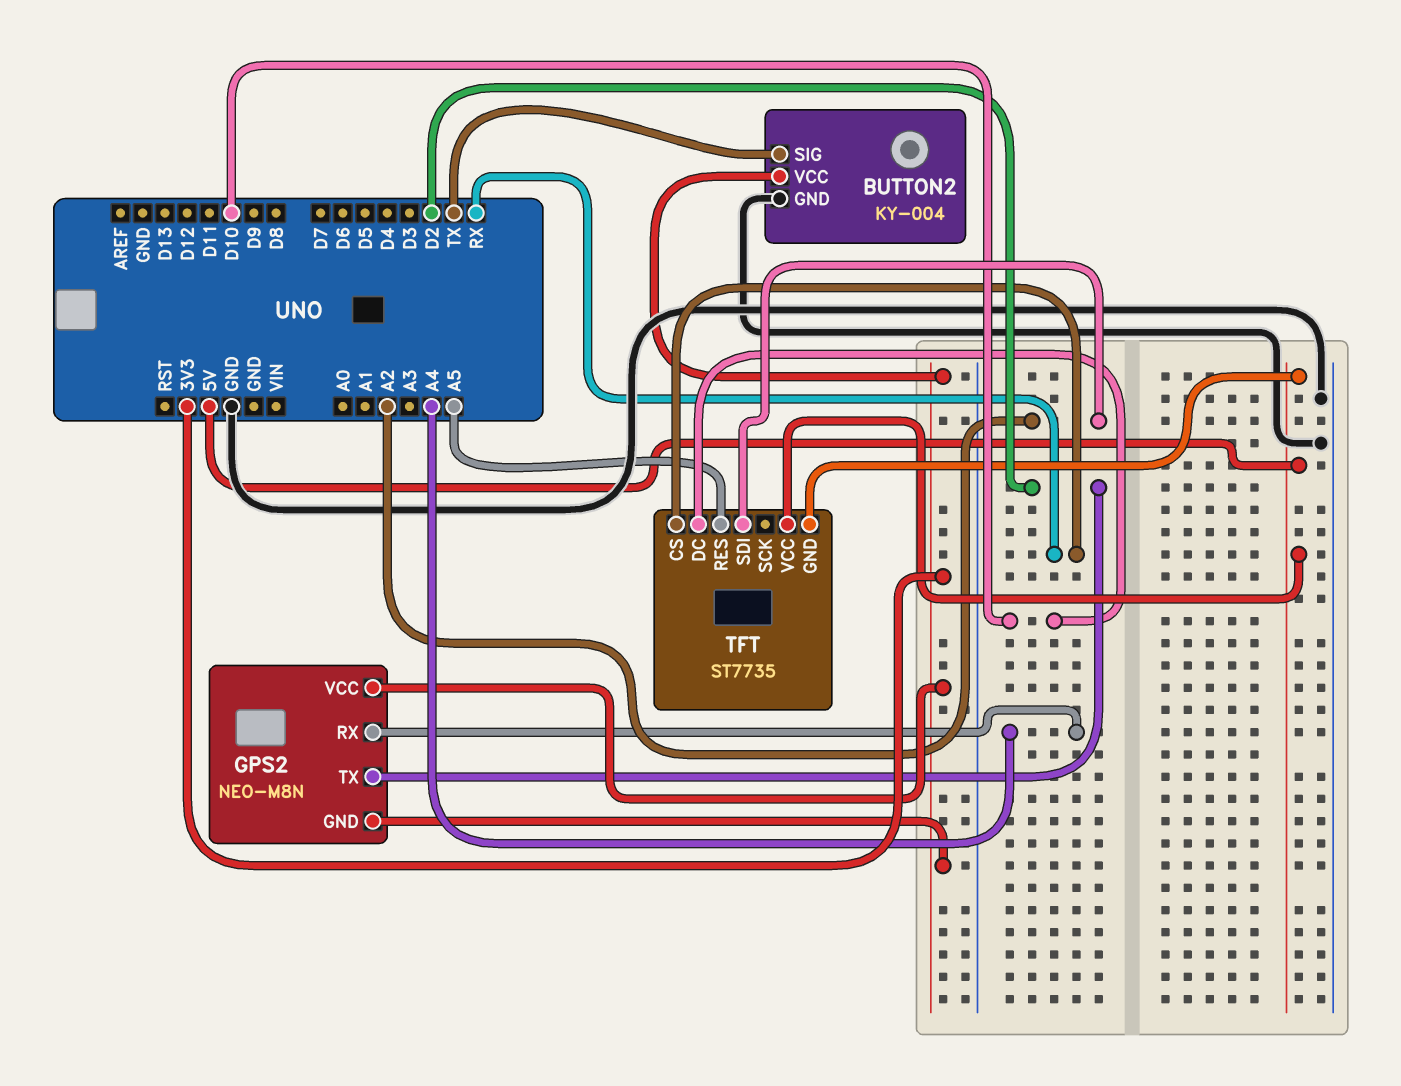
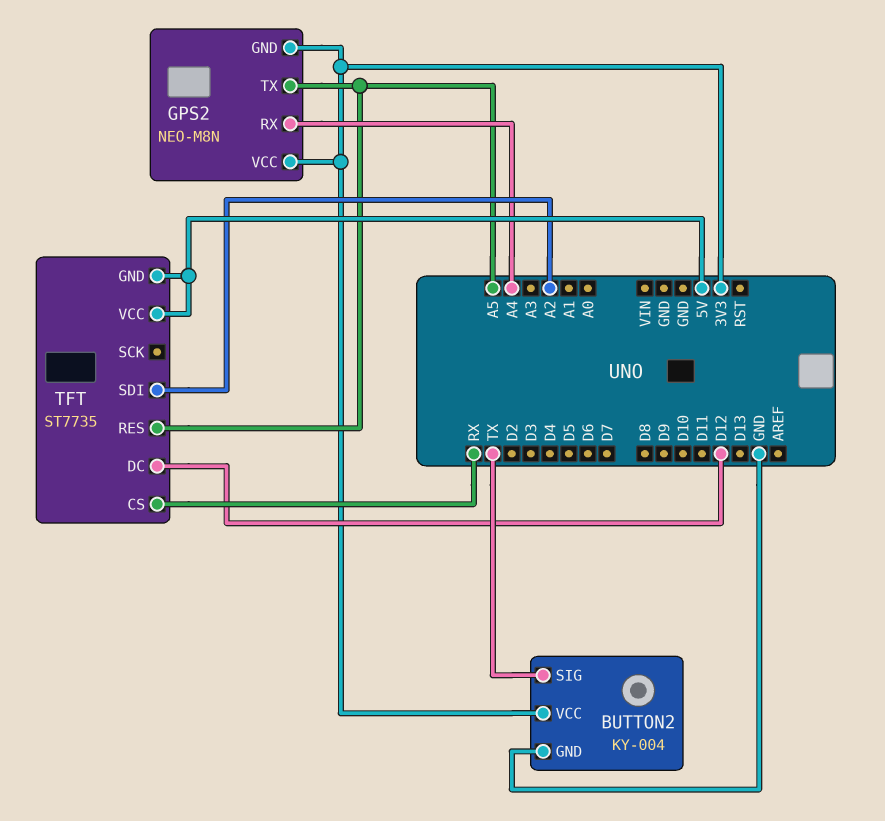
GPS2 pin TX: D2 -> A5
TFT pin DC: D10 -> D12

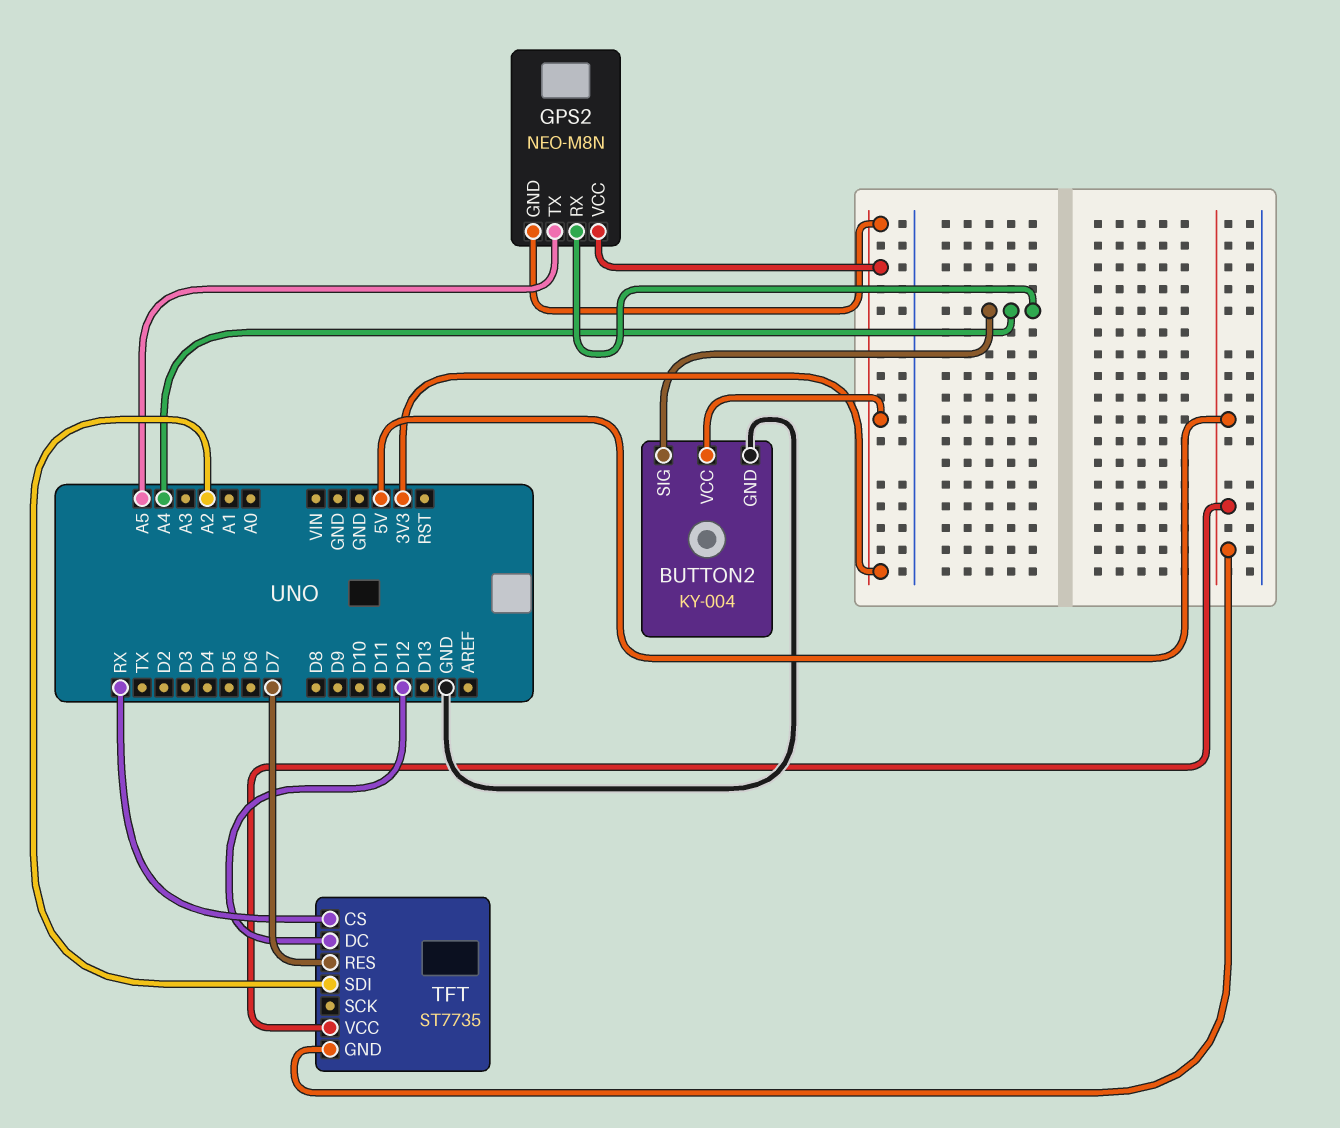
BUTTON2 pin SIG: TX -> A4
TFT pin RES: A5 -> D7

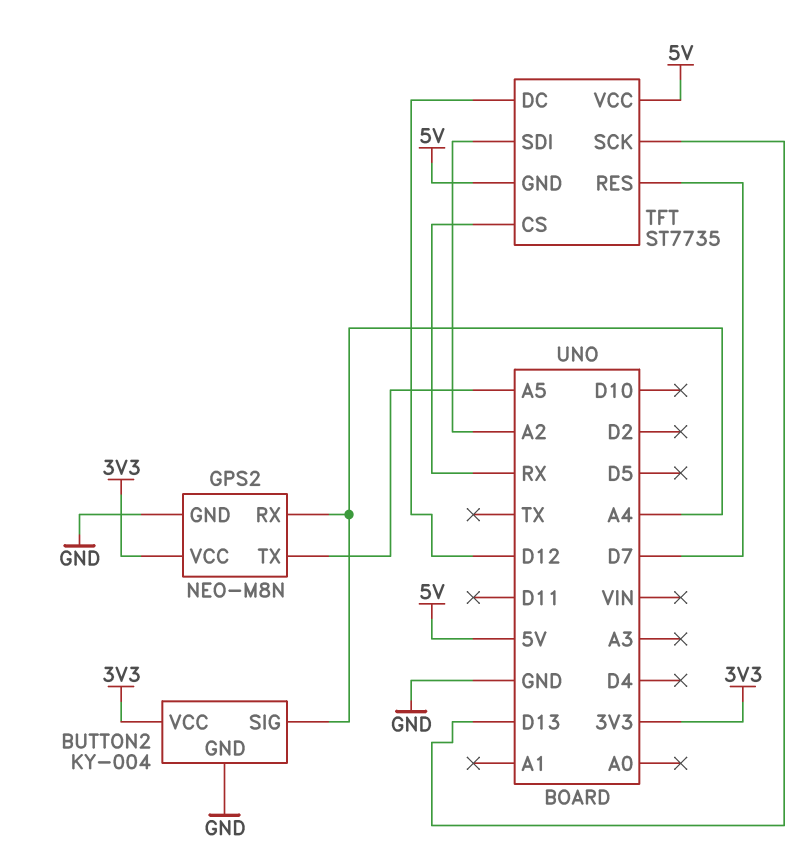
GPS2 pin GND: 3V3 -> GND
TFT pin SCK: none -> D13

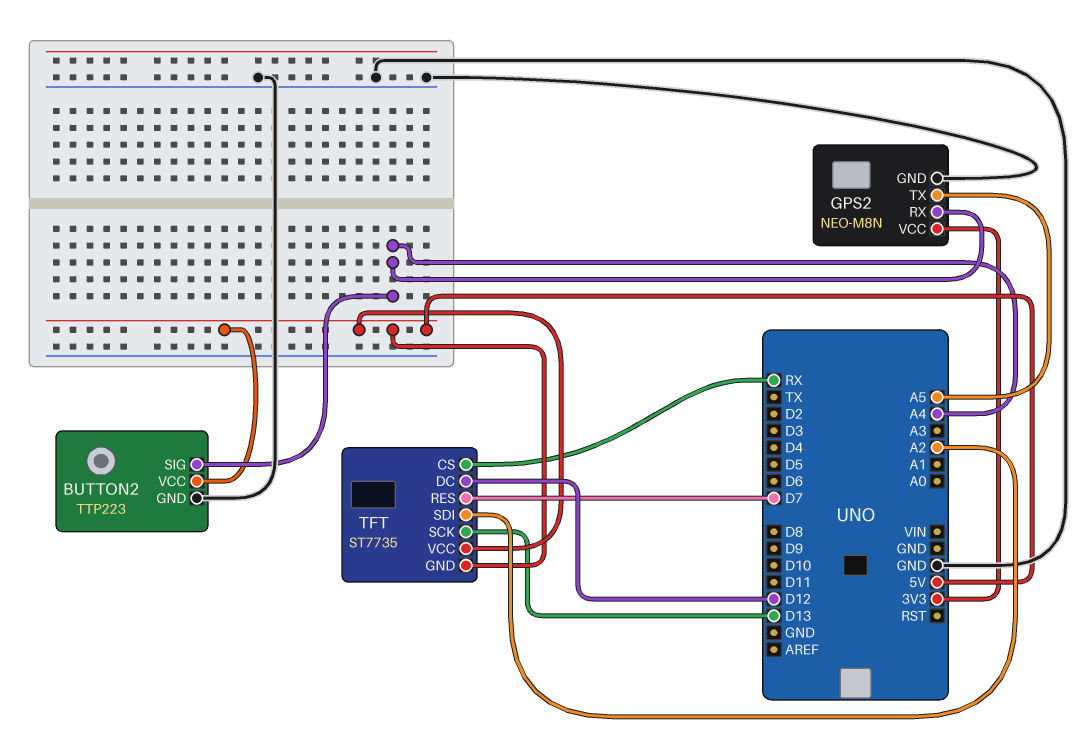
BUTTON2: KY-004 -> TTP223
BUTTON2 pin VCC: 3V3 -> 5V

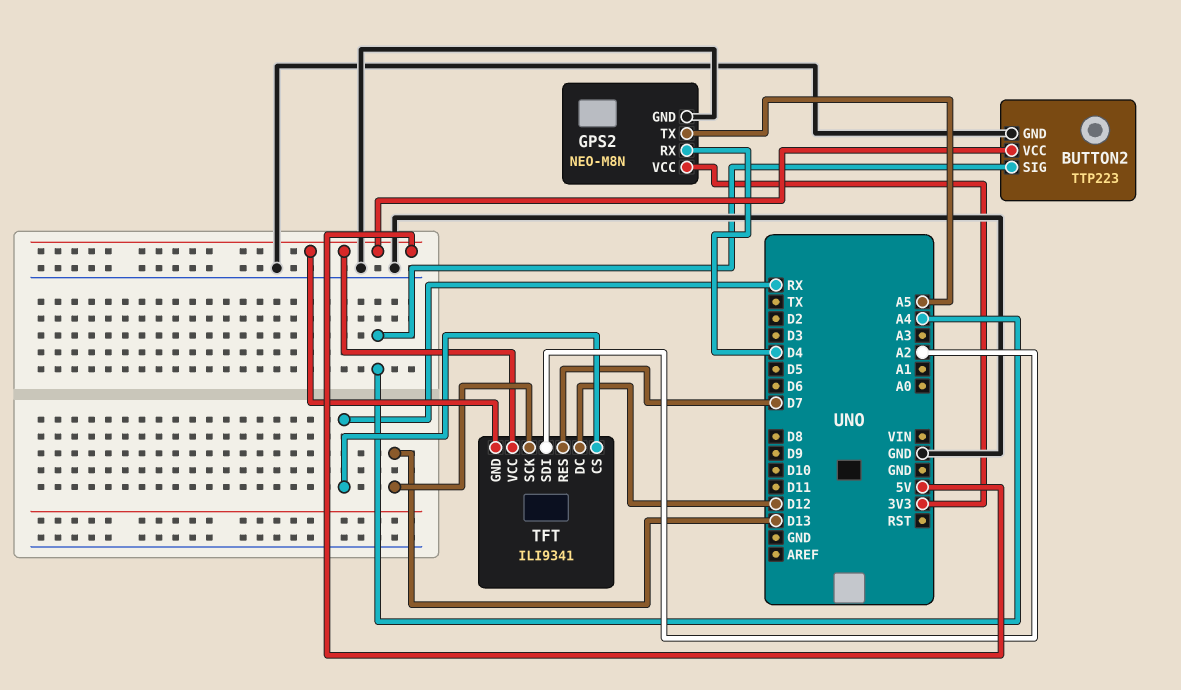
GPS2 pin RX: A4 -> D4
TFT: ST7735 -> ILI9341

